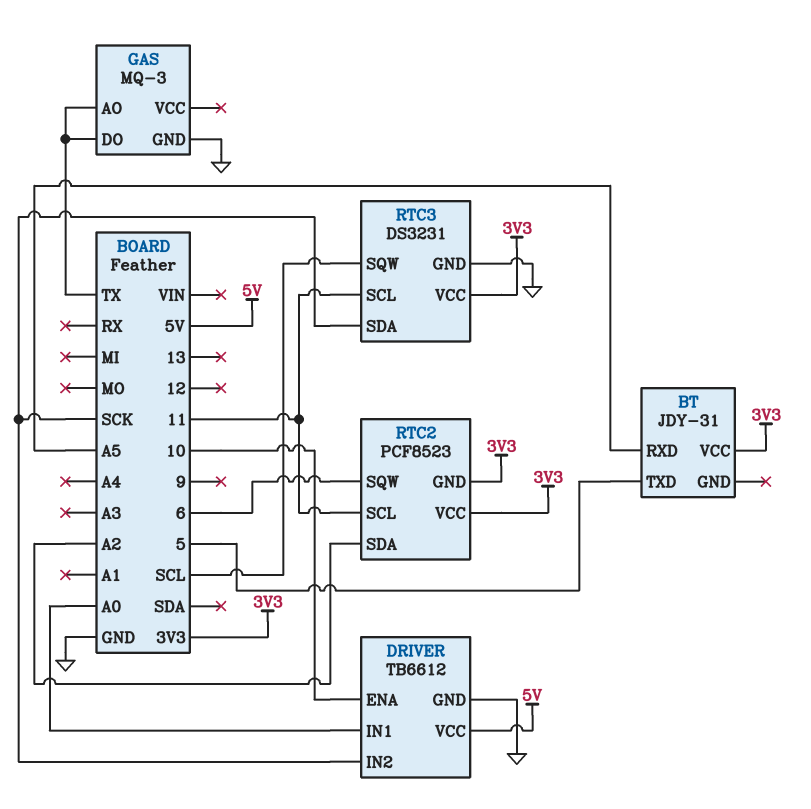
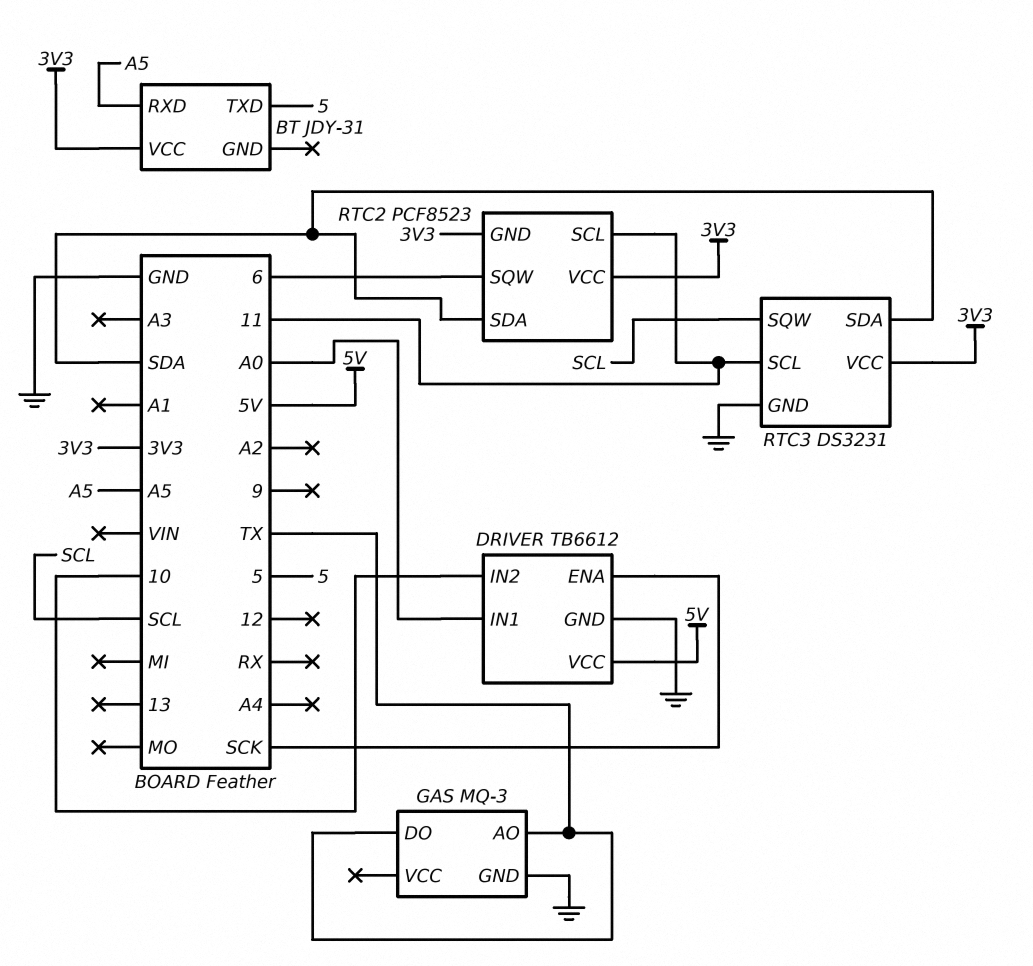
DRIVER pin ENA: 10 -> SCK
DRIVER pin IN2: SCK -> 10
RTC2 pin SDA: A2 -> SDA
RTC3 pin SDA: SCK -> SDA

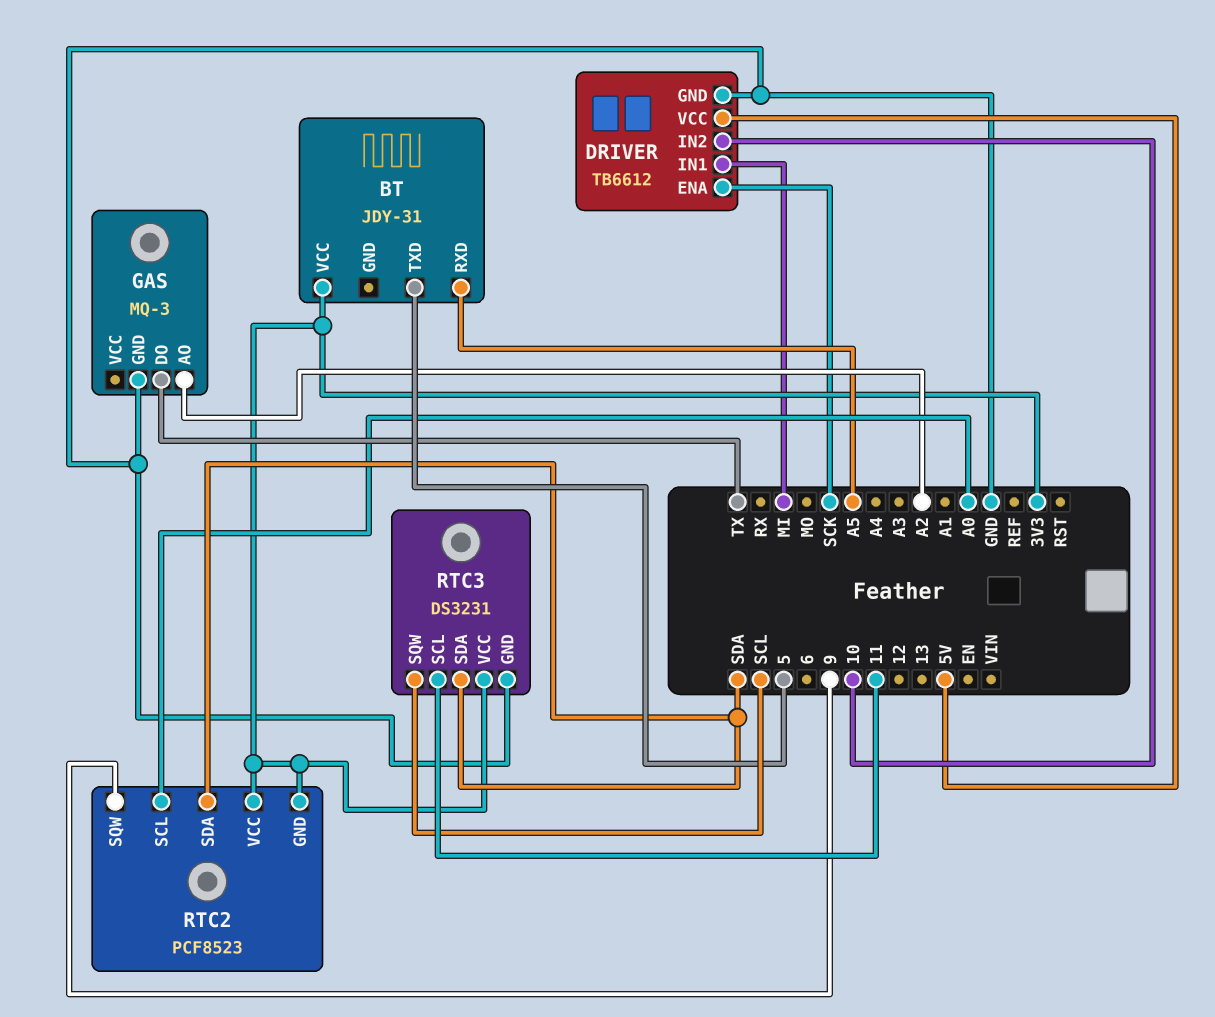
DRIVER pin IN1: A0 -> MI
GAS pin AO: TX -> A2
RTC2 pin SCL: 11 -> A0
RTC2 pin SQW: 6 -> 9

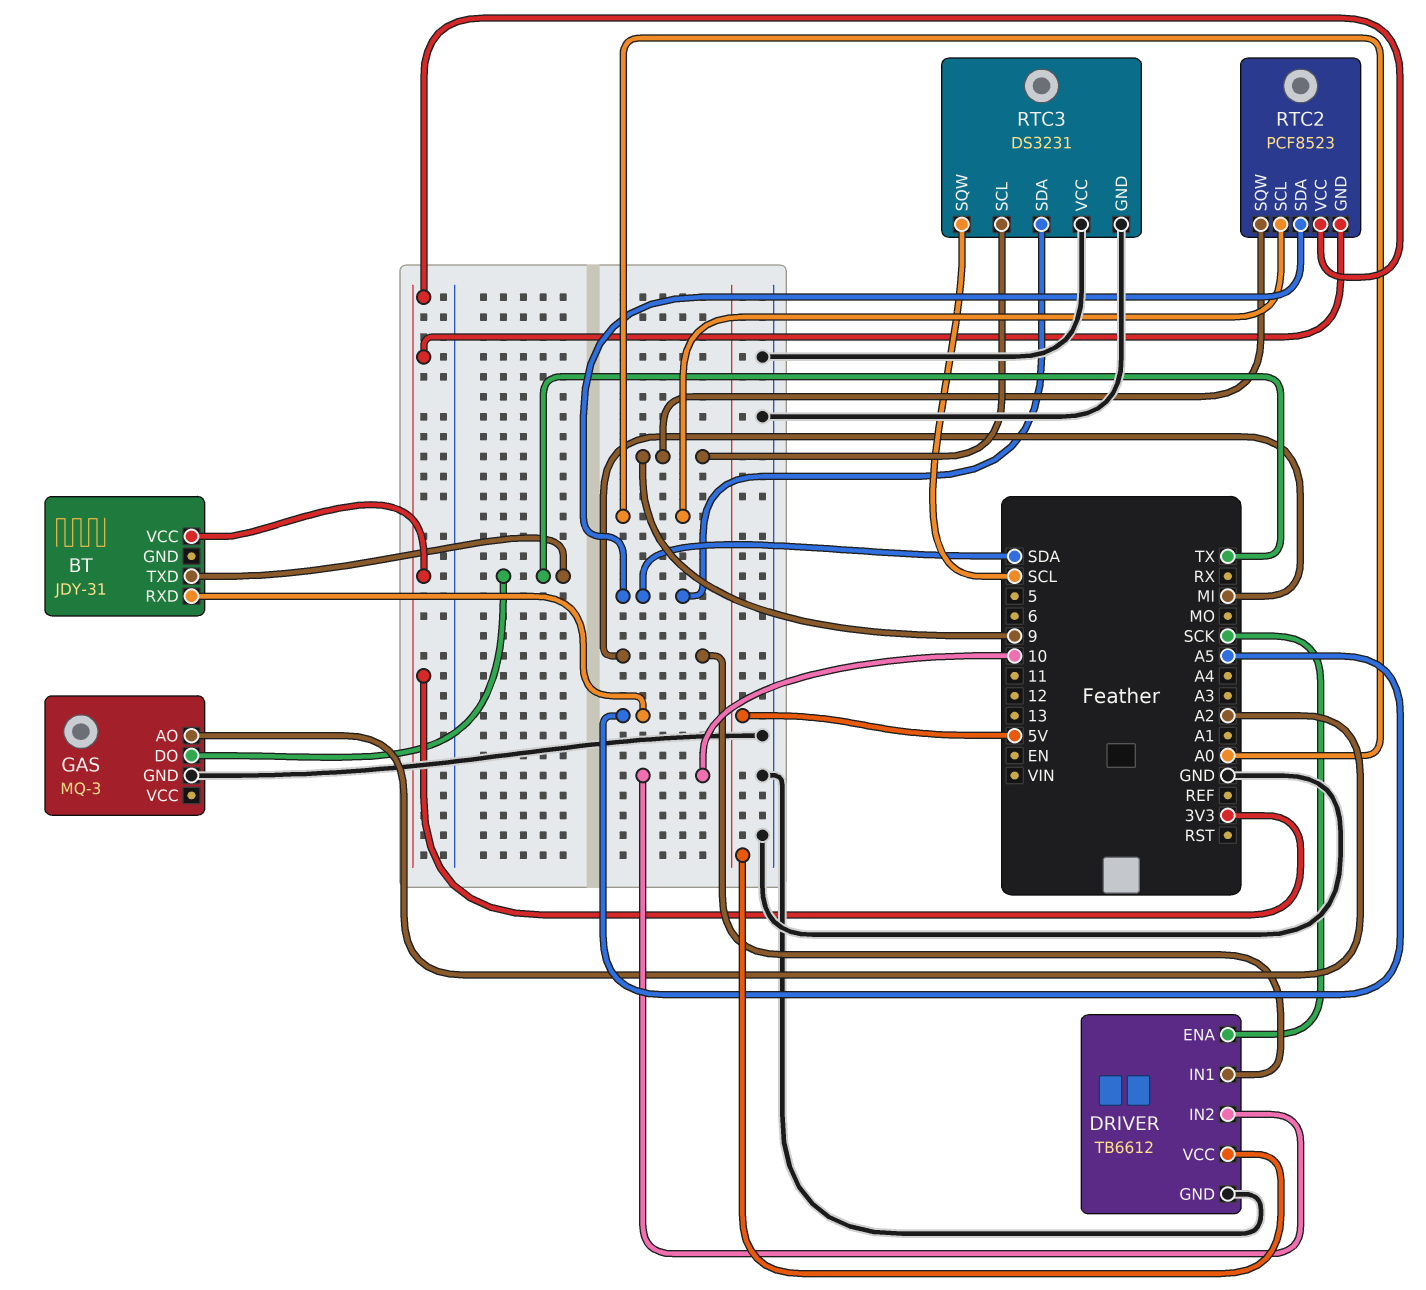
BT pin TXD: 5 -> TX
RTC3 pin SCL: 11 -> 9
RTC3 pin VCC: 3V3 -> GND

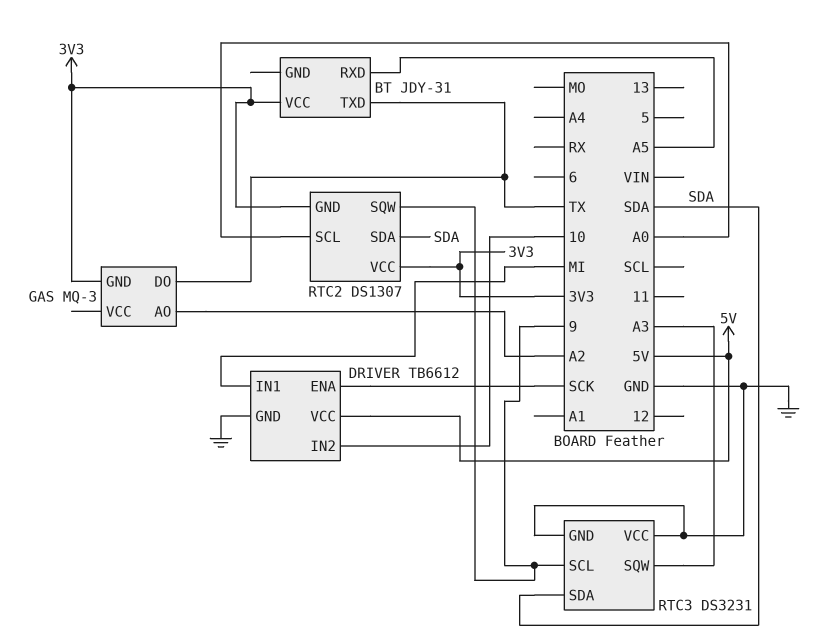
GAS pin GND: GND -> 3V3
RTC2: PCF8523 -> DS1307
RTC3 pin SQW: SCL -> A3

